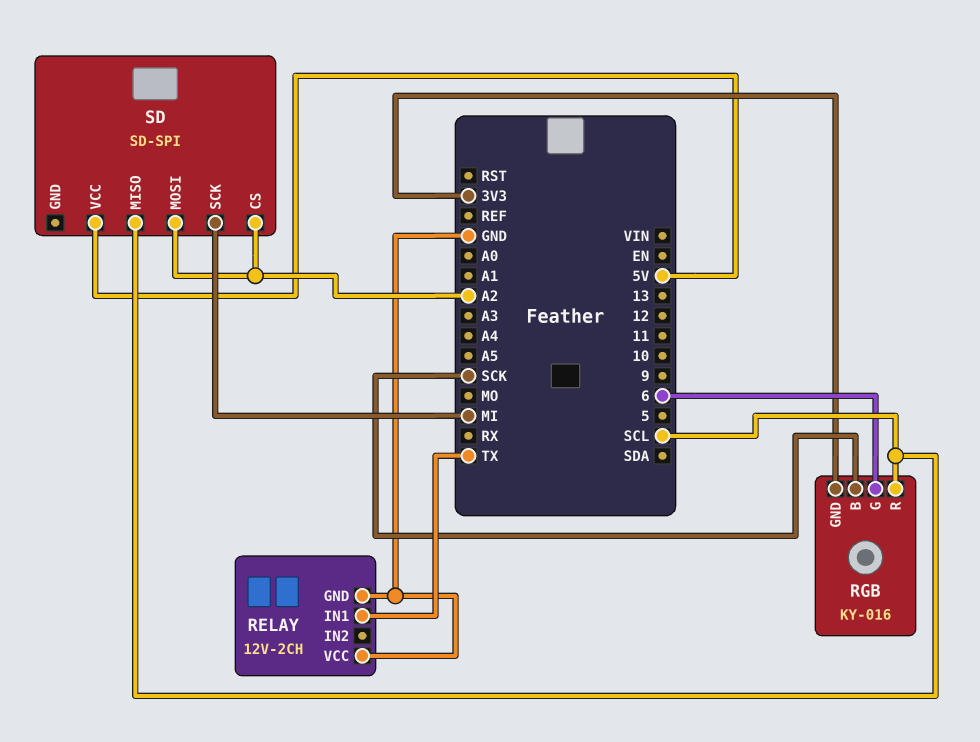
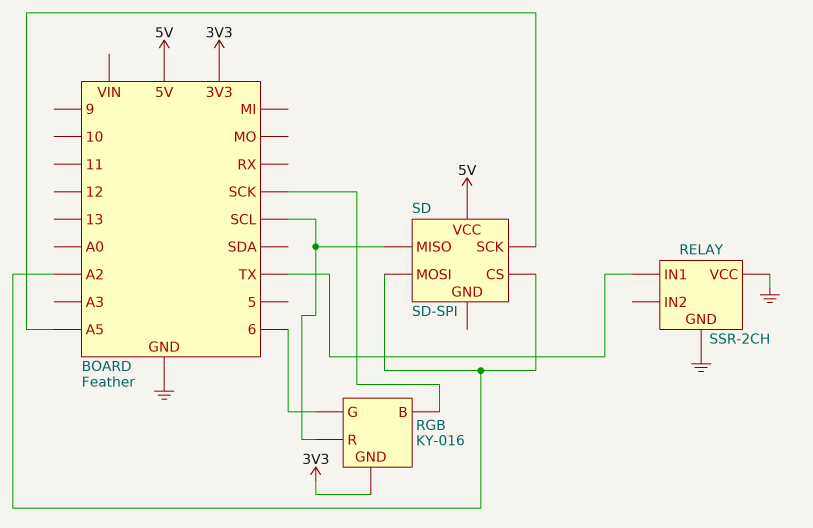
RELAY: 12V-2CH -> SSR-2CH
SD pin SCK: MI -> A5

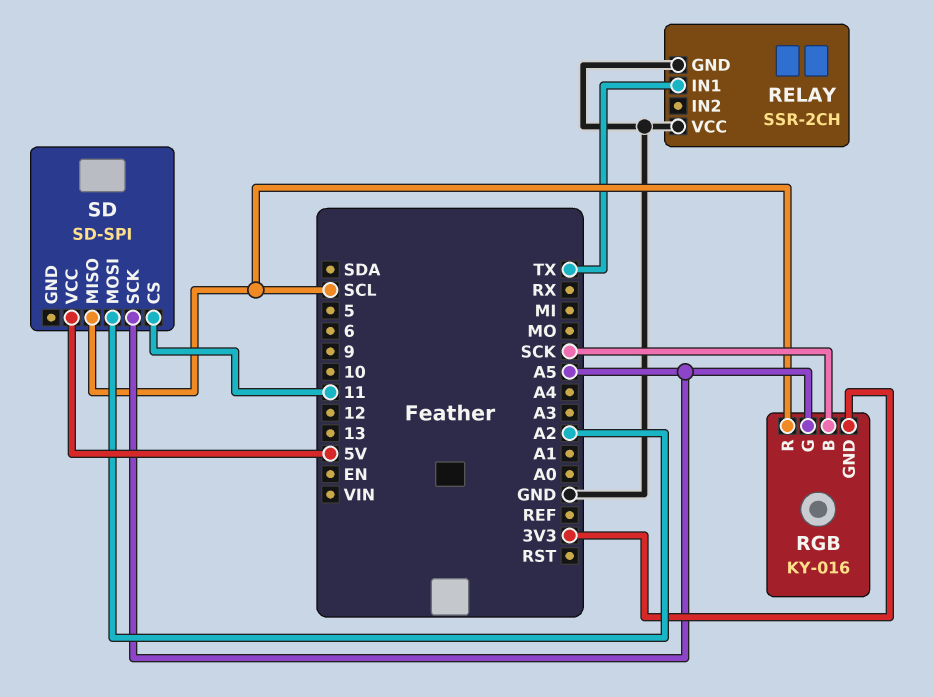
RGB pin G: 6 -> A5
SD pin CS: A2 -> 11

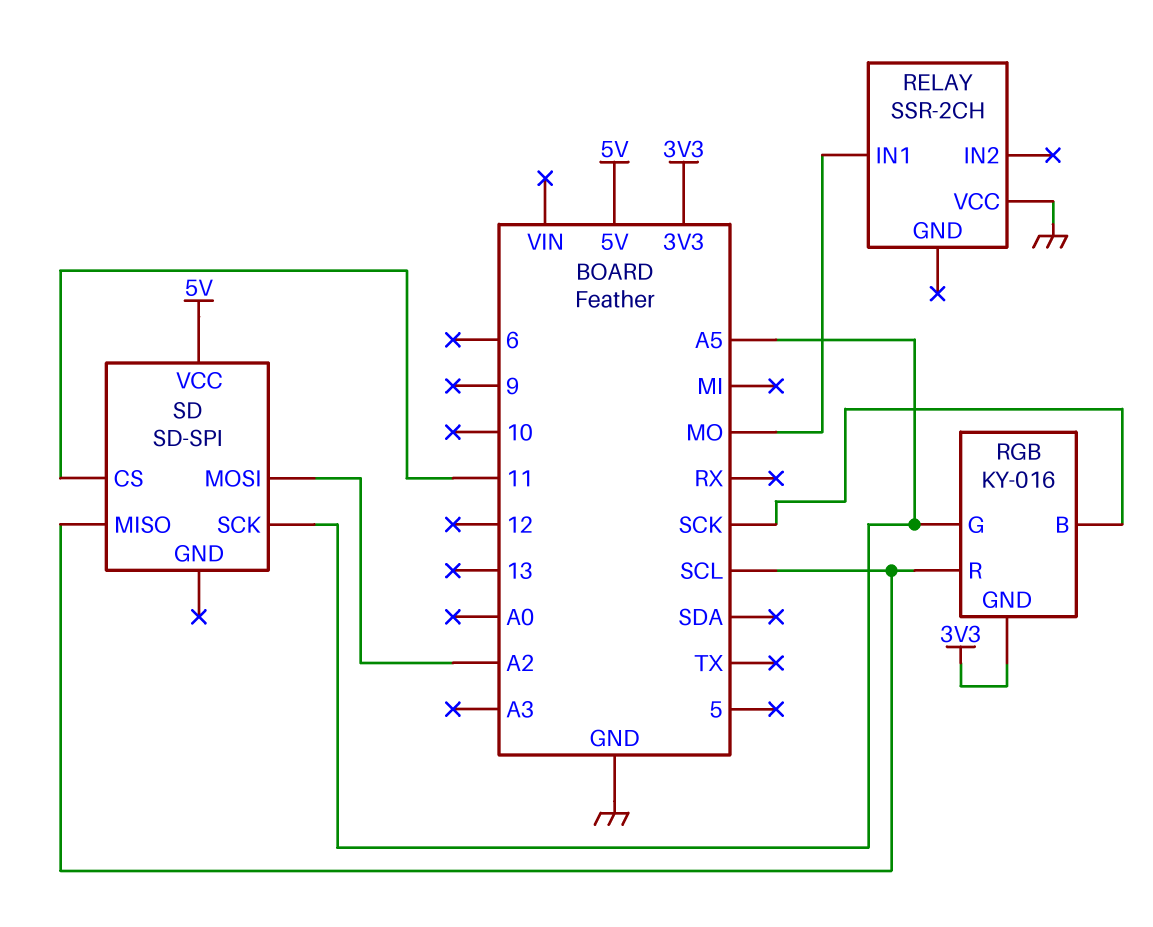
RELAY pin GND: GND -> none
RELAY pin IN1: TX -> MO

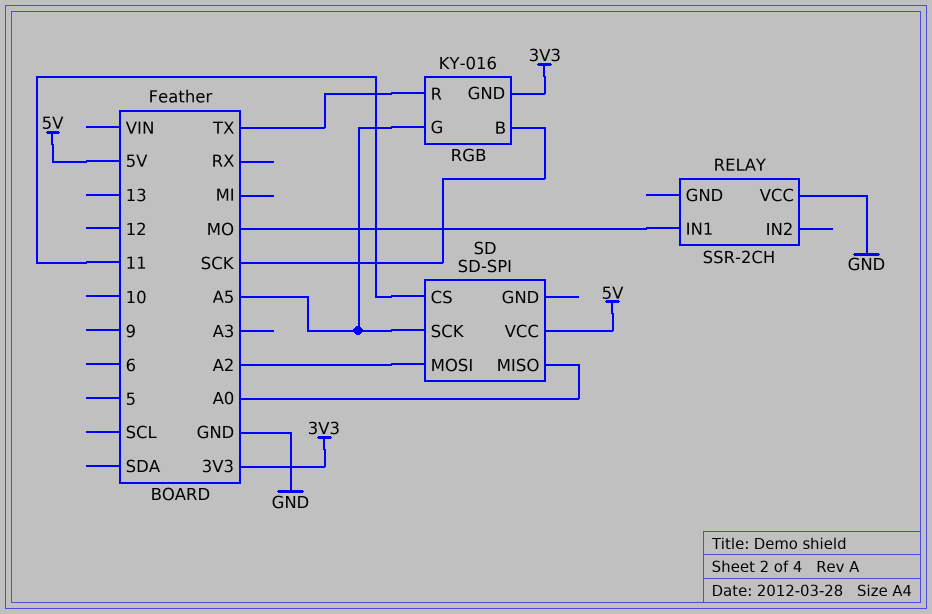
RGB pin R: SCL -> TX
SD pin MISO: SCL -> A0

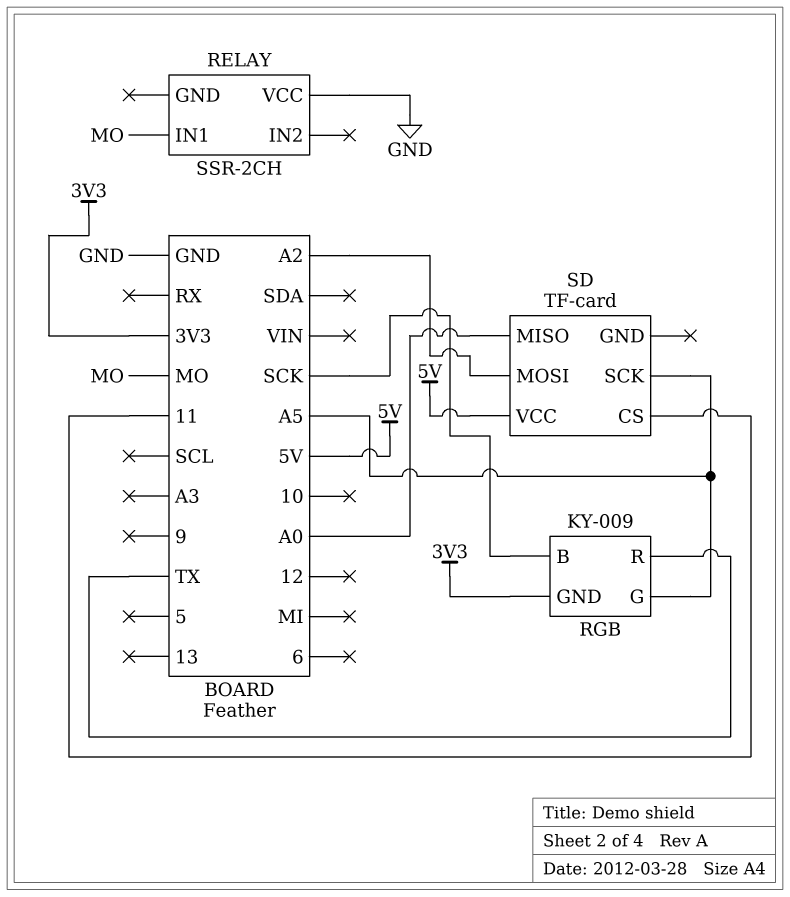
RGB: KY-016 -> KY-009
SD: SD-SPI -> TF-card

